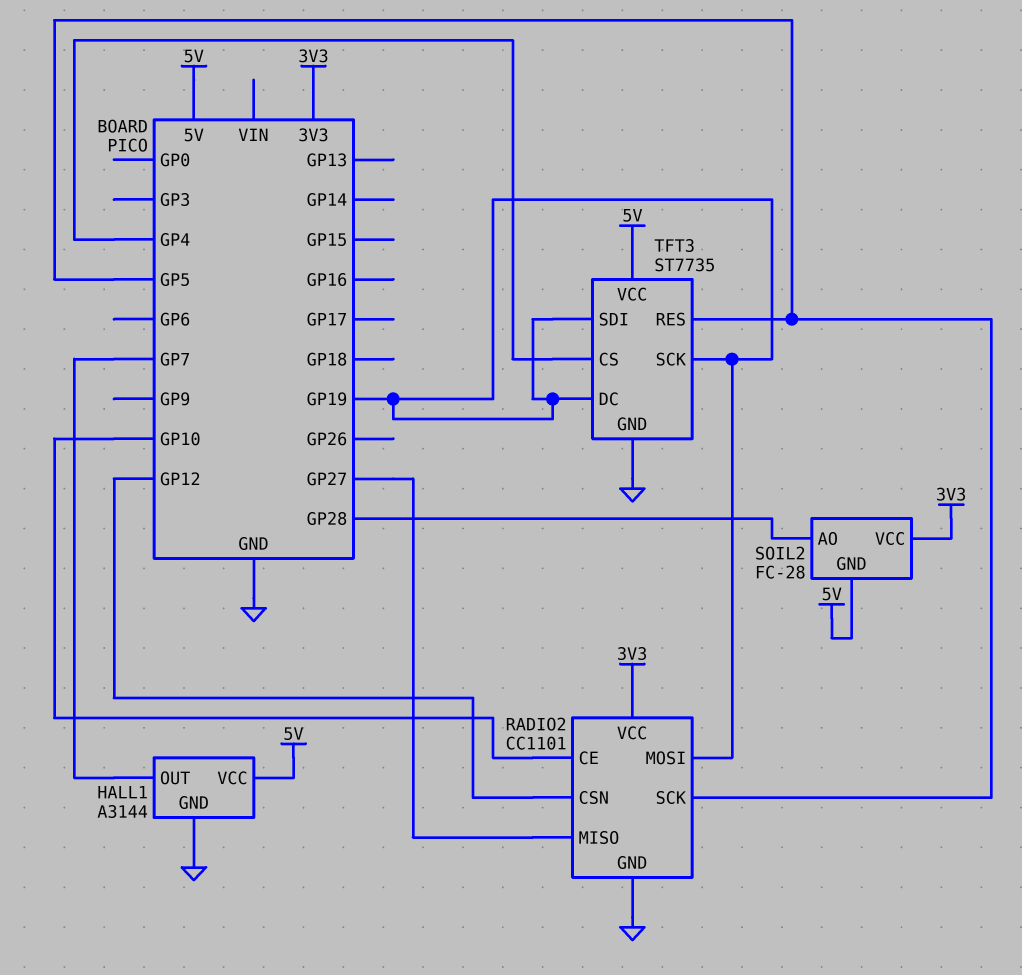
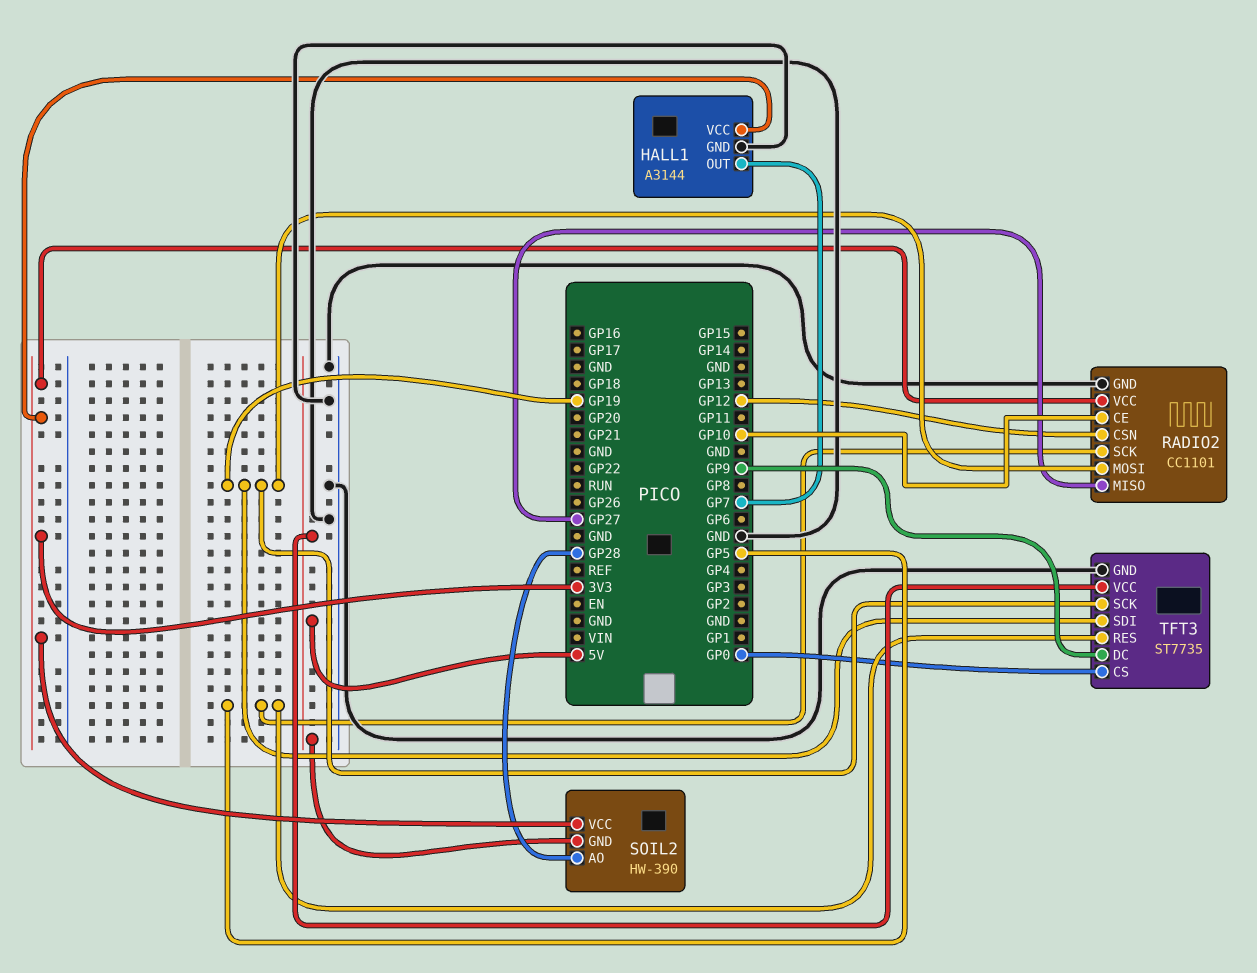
HALL1 pin VCC: 5V -> 3V3
SOIL2: FC-28 -> HW-390
TFT3 pin CS: GP4 -> GP0
TFT3 pin DC: GP19 -> GP9

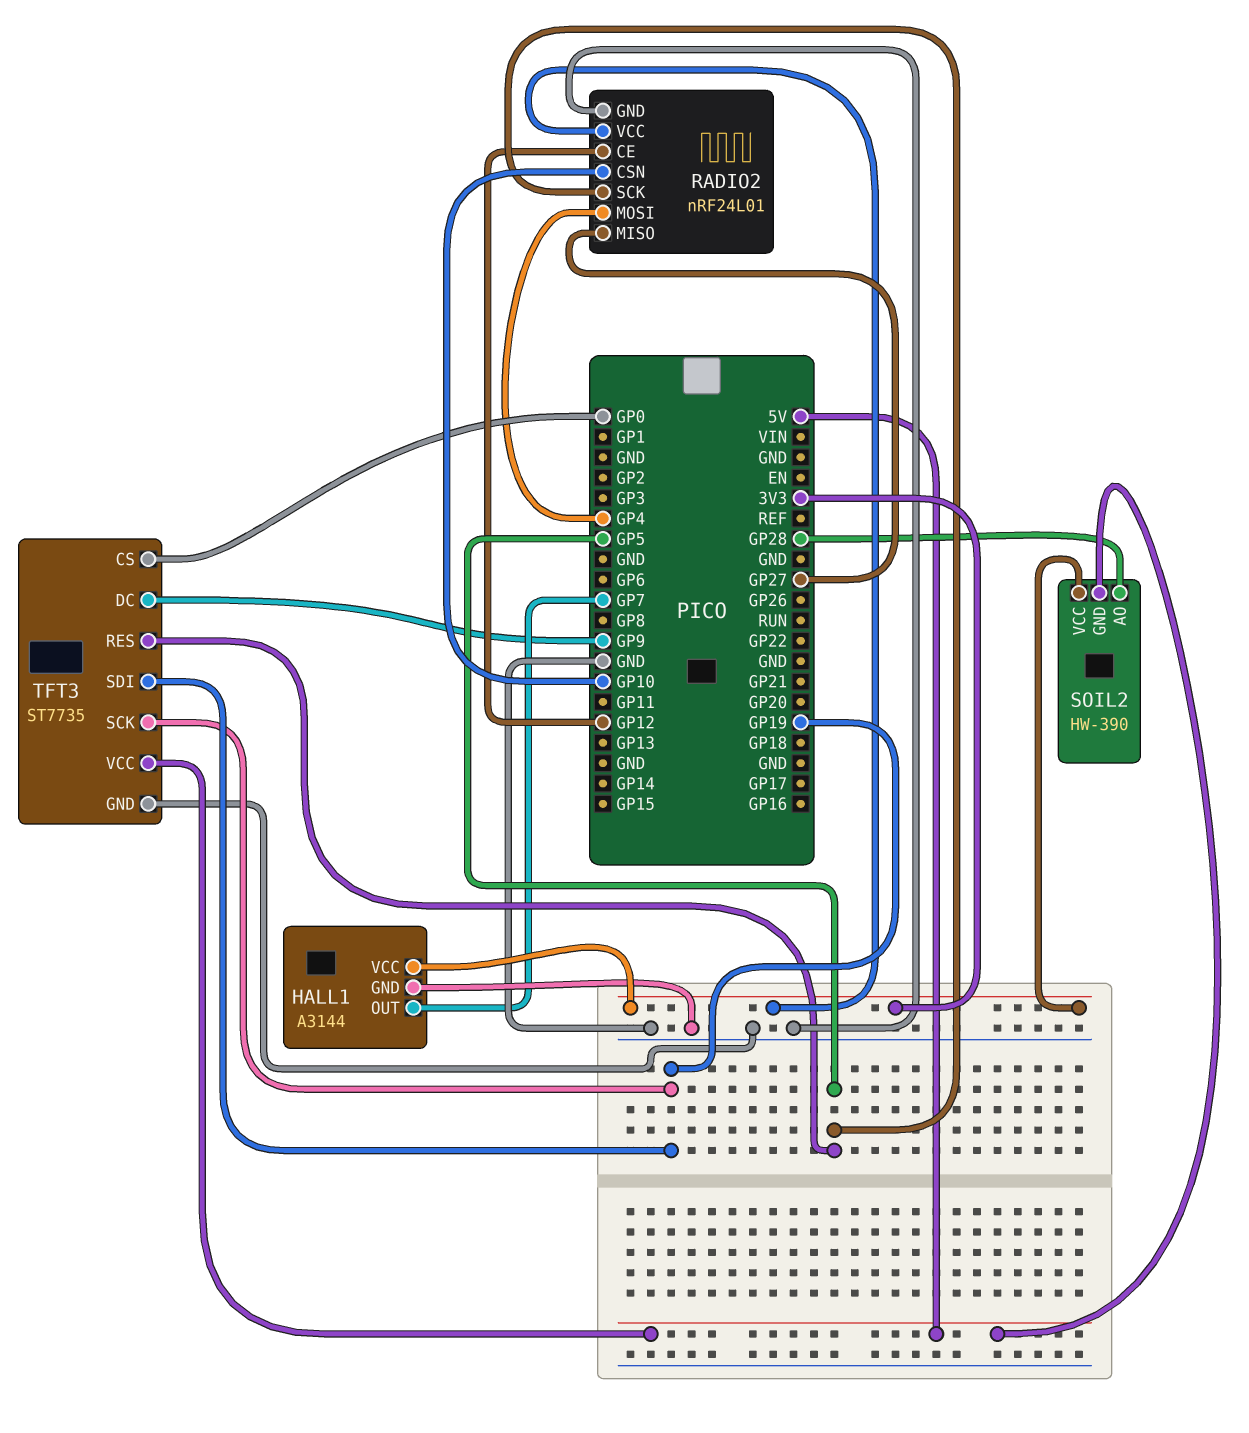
RADIO2: CC1101 -> nRF24L01
RADIO2 pin CE: GP10 -> GP12
RADIO2 pin CSN: GP12 -> GP10
RADIO2 pin MOSI: GP19 -> GP4

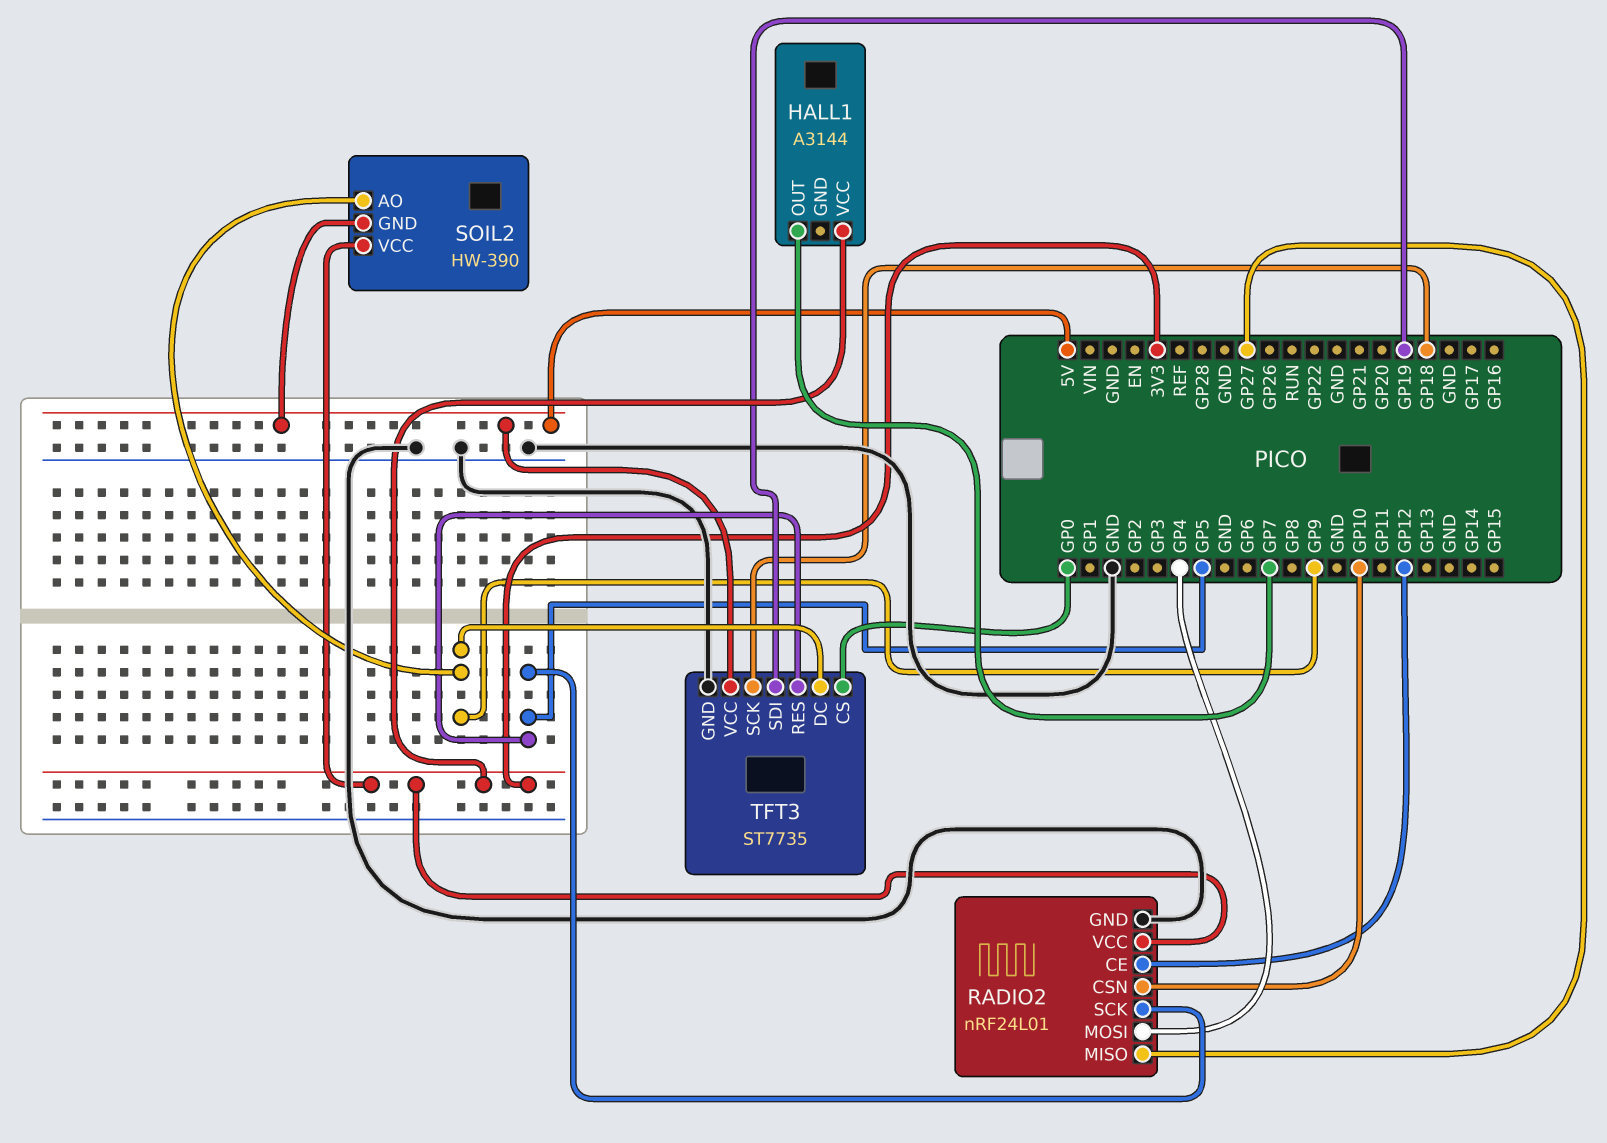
HALL1 pin GND: GND -> none
SOIL2 pin AO: GP28 -> GP9
TFT3 pin SCK: GP19 -> GP18

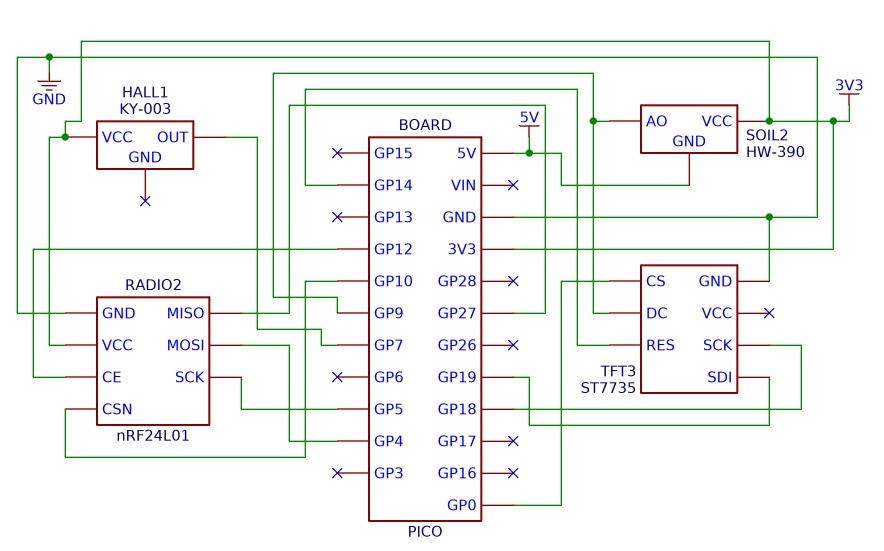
HALL1: A3144 -> KY-003
TFT3 pin RES: GP5 -> GP14
TFT3 pin VCC: 5V -> none

